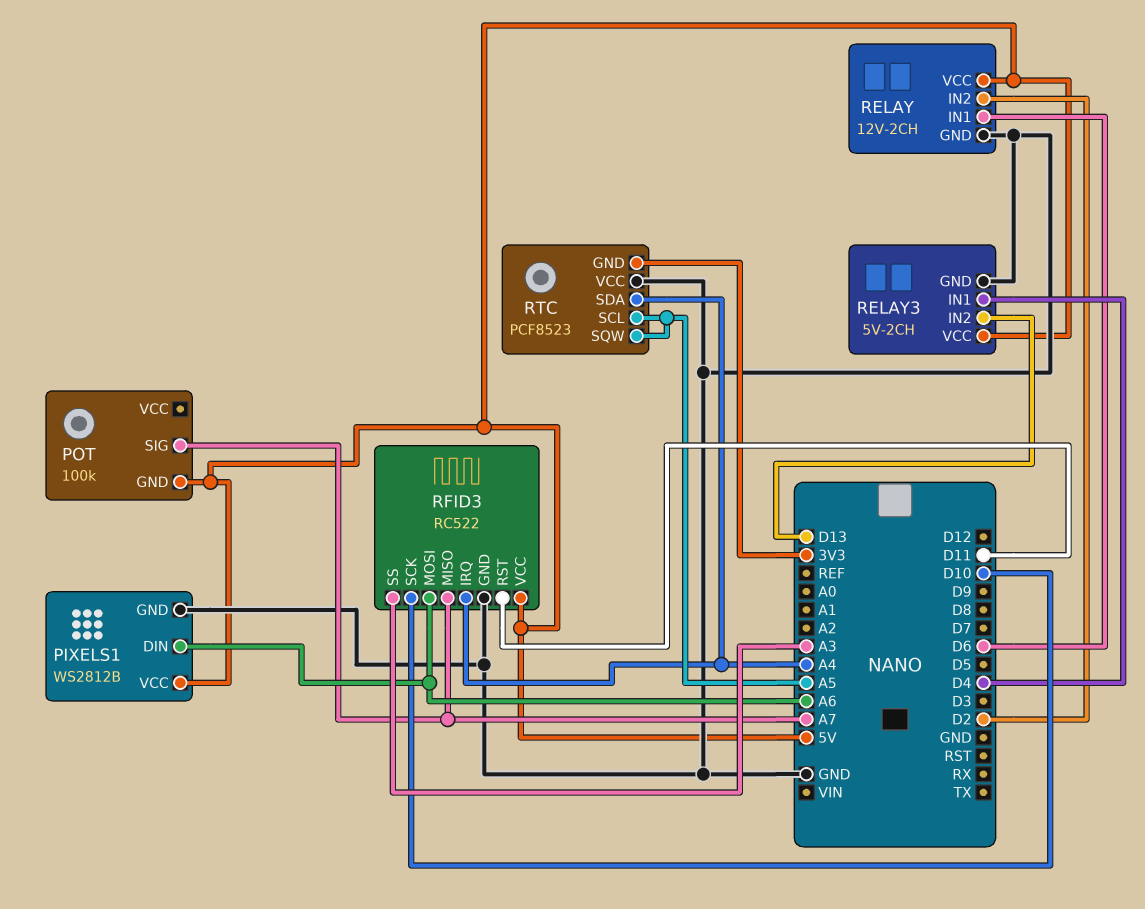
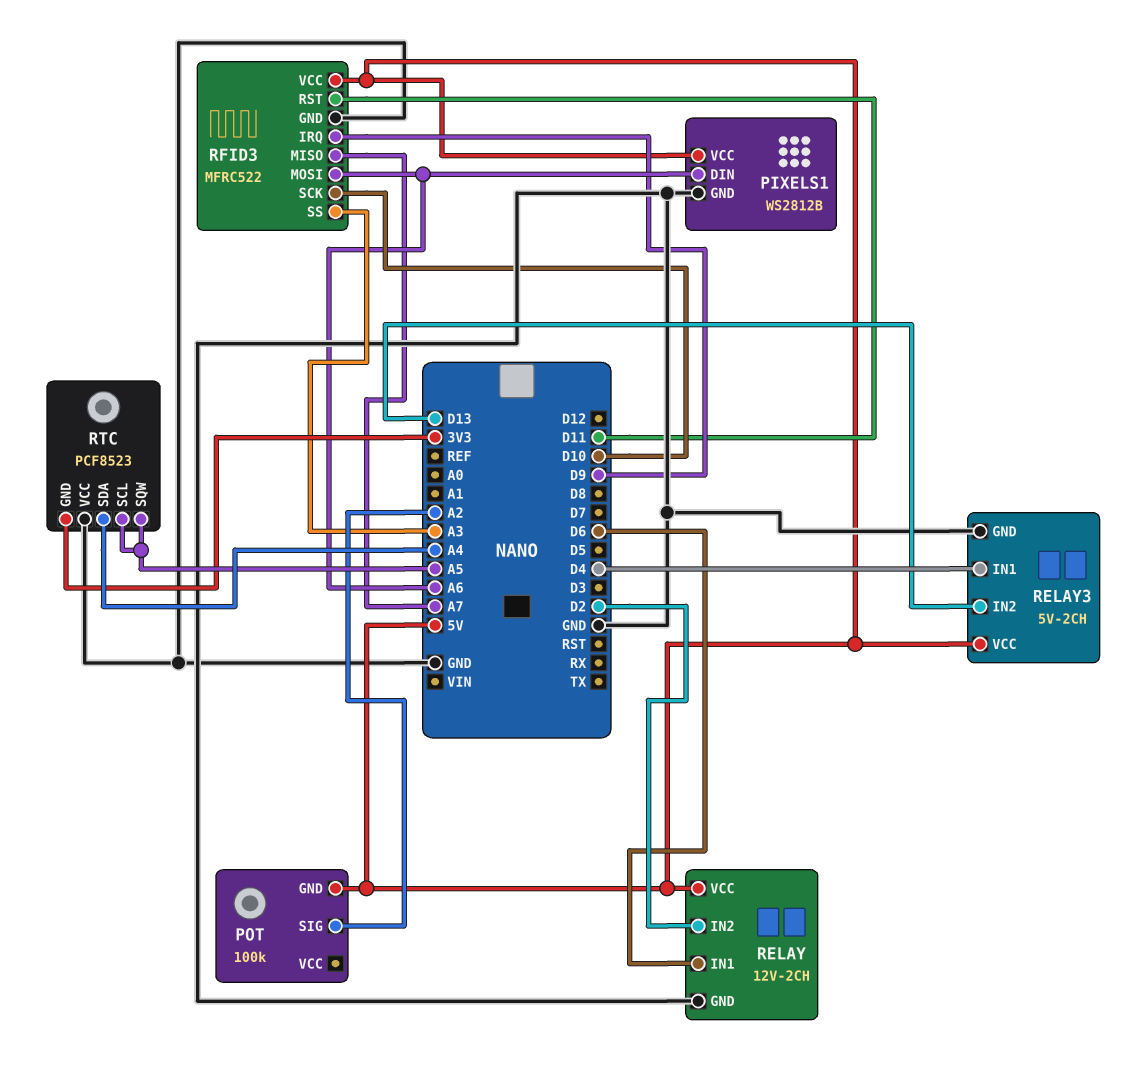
POT pin SIG: A7 -> A2
RFID3: RC522 -> MFRC522
RFID3 pin IRQ: A4 -> D9

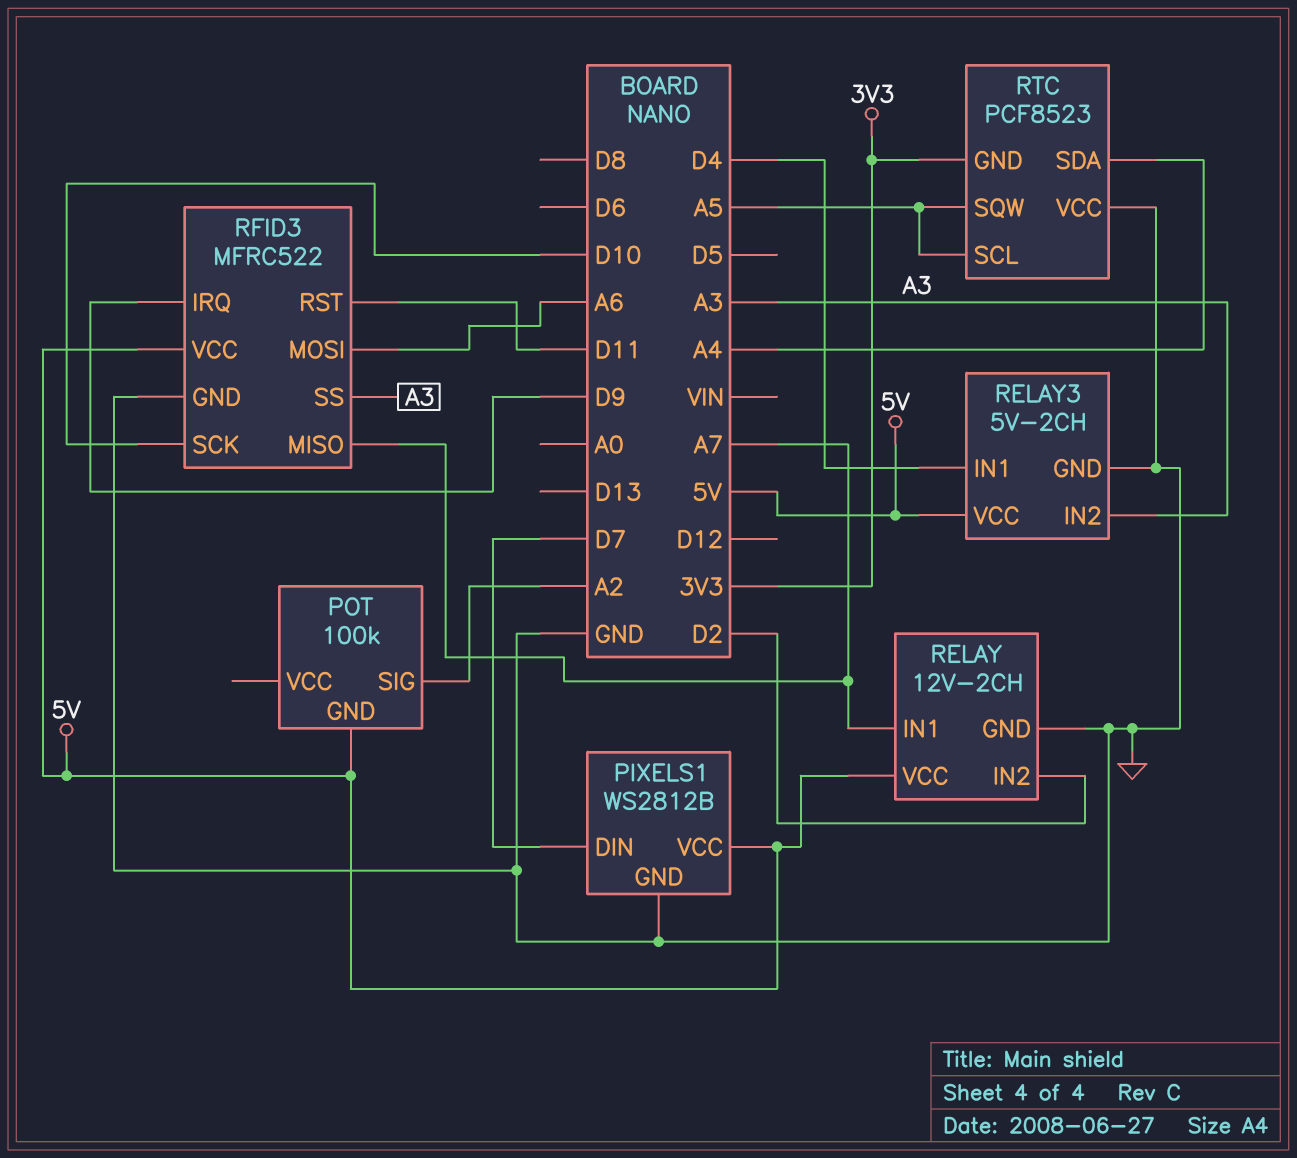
PIXELS1 pin DIN: A6 -> D7
RELAY pin IN1: D6 -> A7
RELAY3 pin IN2: D13 -> A3

